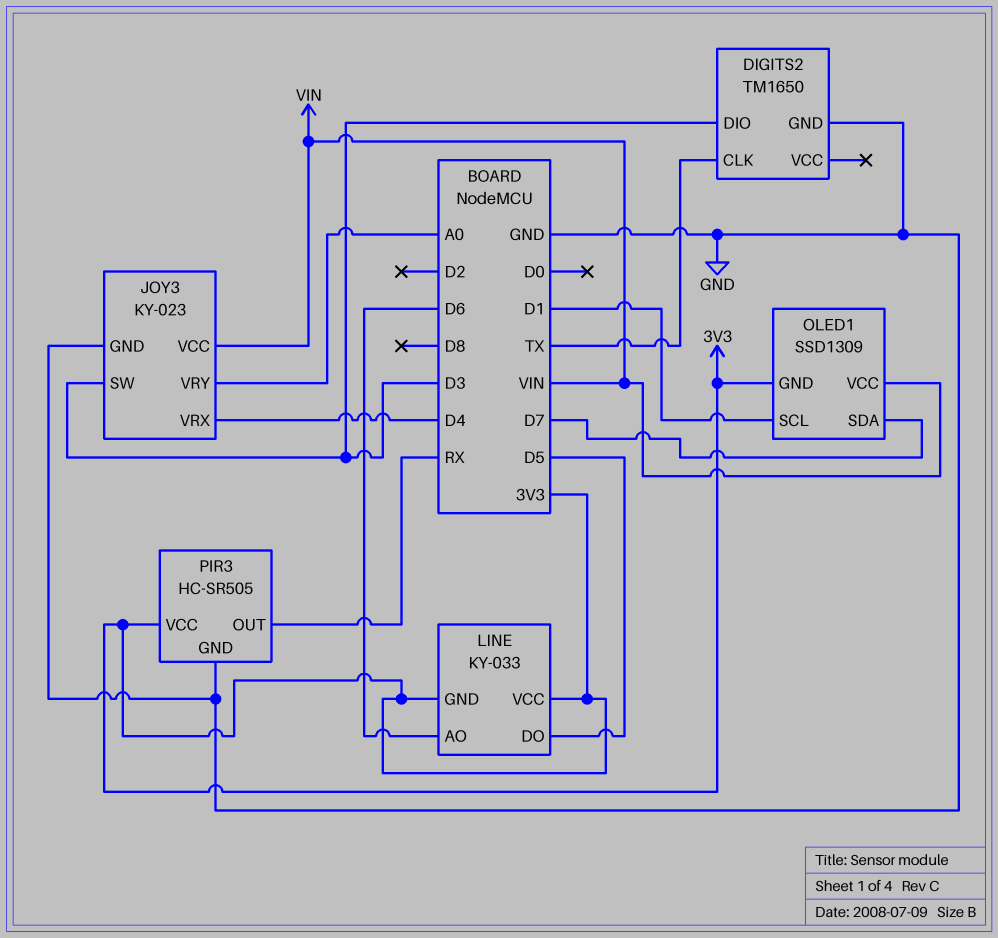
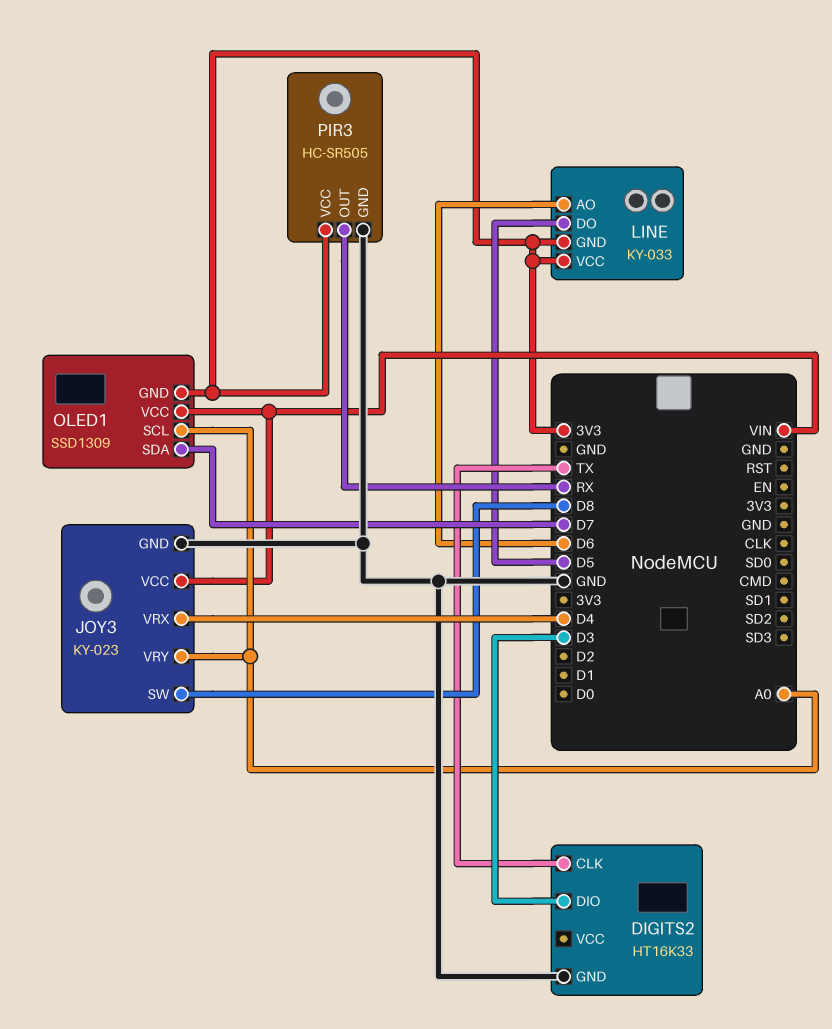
DIGITS2: TM1650 -> HT16K33
JOY3 pin SW: D3 -> D8
OLED1 pin SCL: D1 -> A0

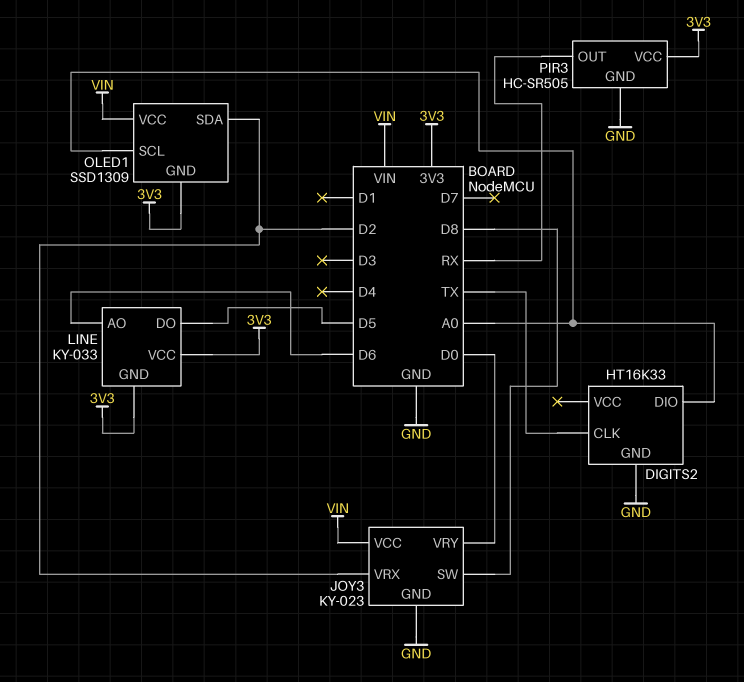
DIGITS2 pin DIO: D3 -> A0
JOY3 pin VRX: D4 -> D2
JOY3 pin VRY: A0 -> D0
OLED1 pin SDA: D7 -> D2

